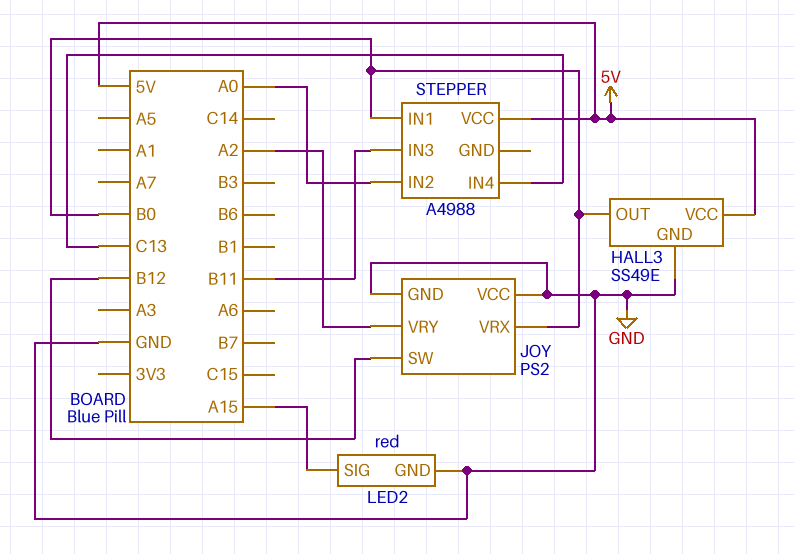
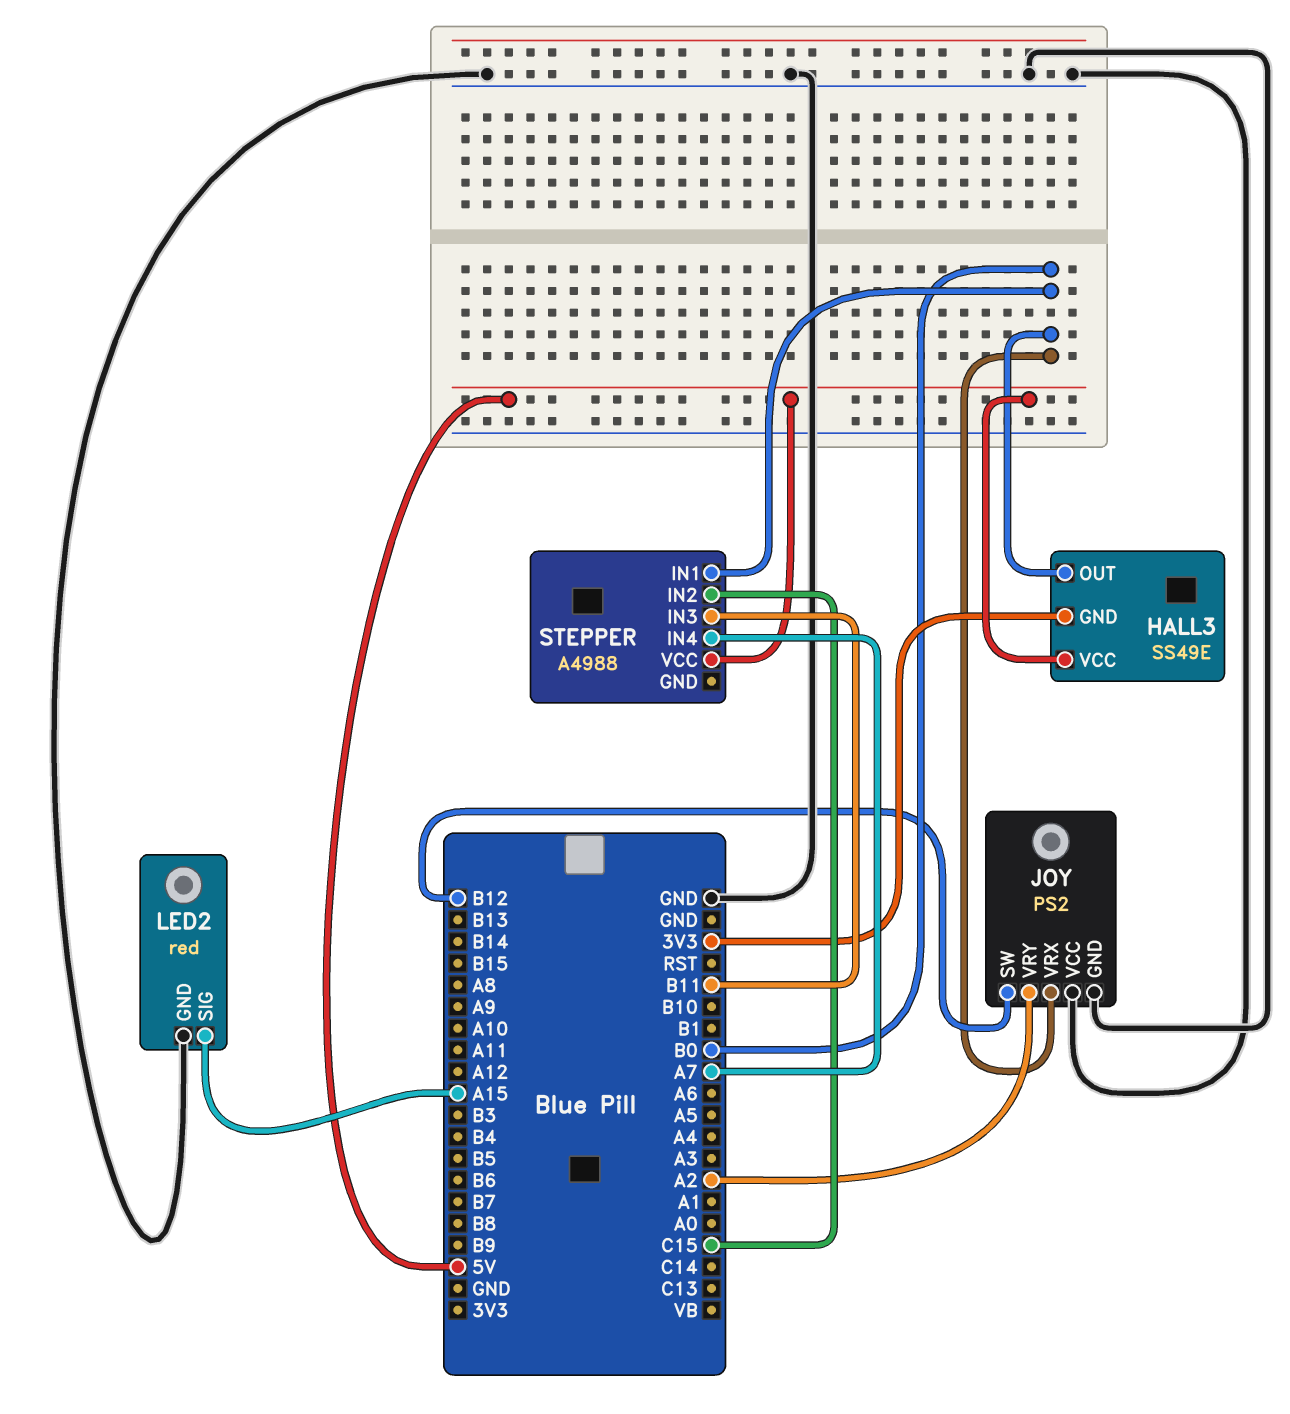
HALL3 pin GND: GND -> 3V3
STEPPER pin IN2: A0 -> C15
STEPPER pin IN4: C13 -> A7

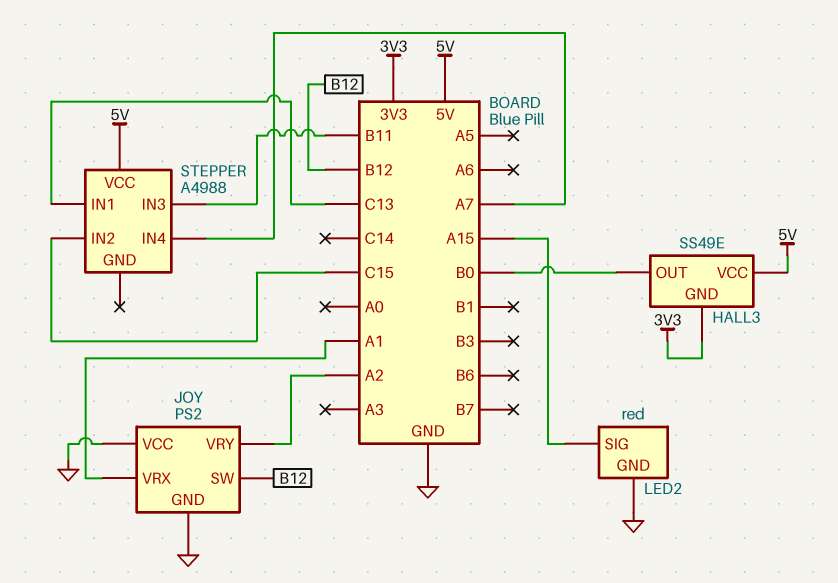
JOY pin VRX: B0 -> A1
STEPPER pin IN1: B0 -> C13

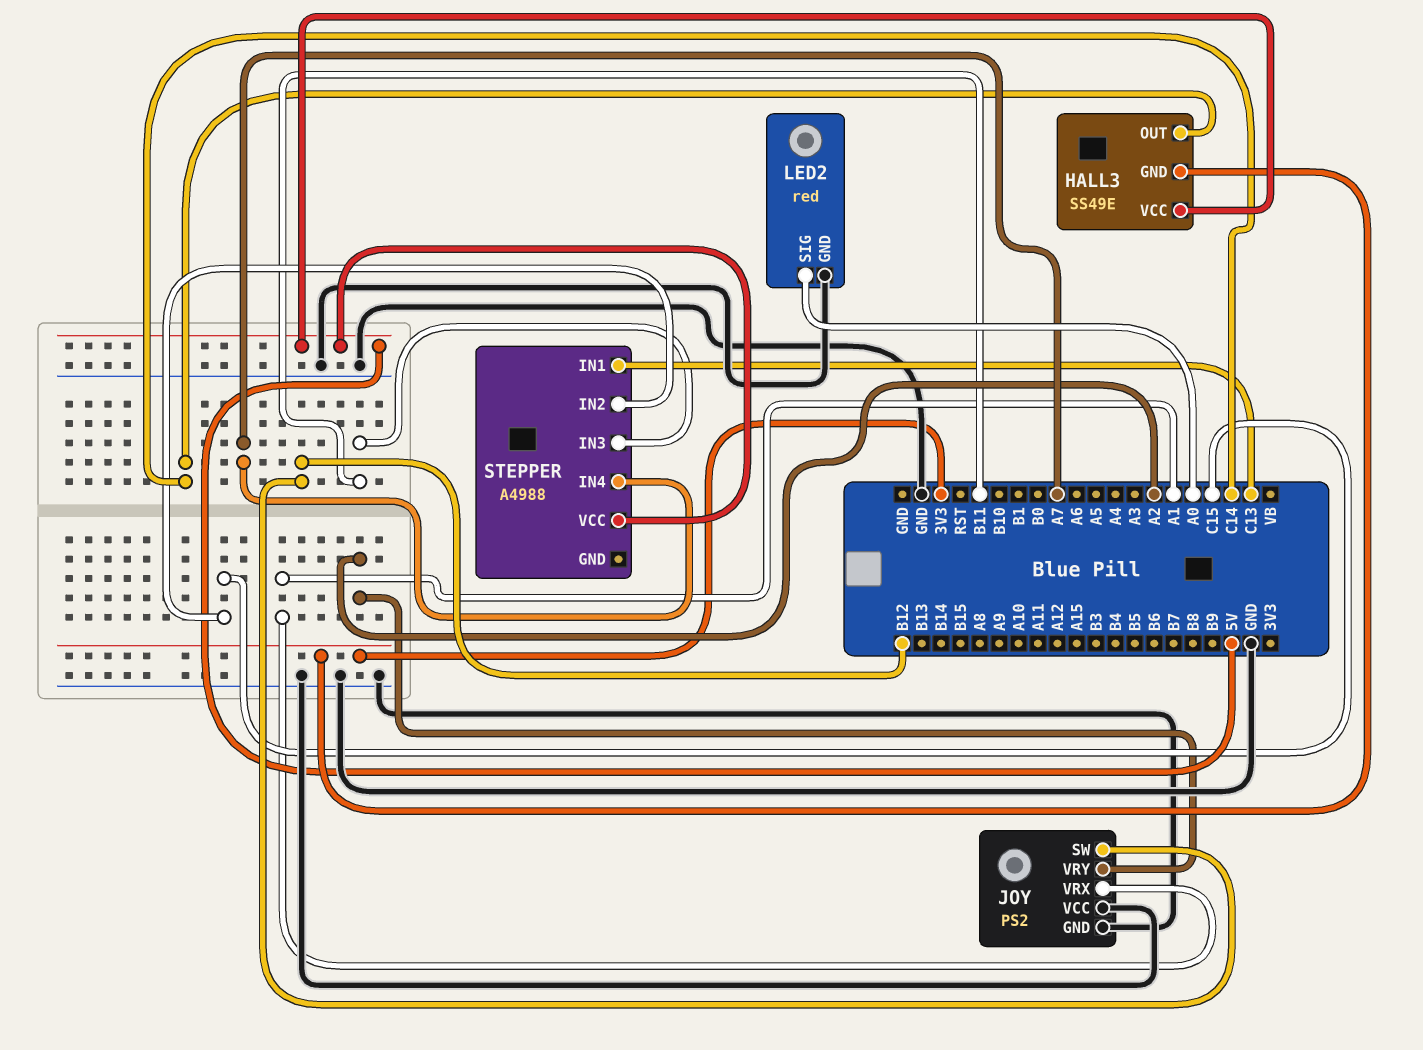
HALL3 pin OUT: B0 -> C14
LED2 pin SIG: A15 -> A0

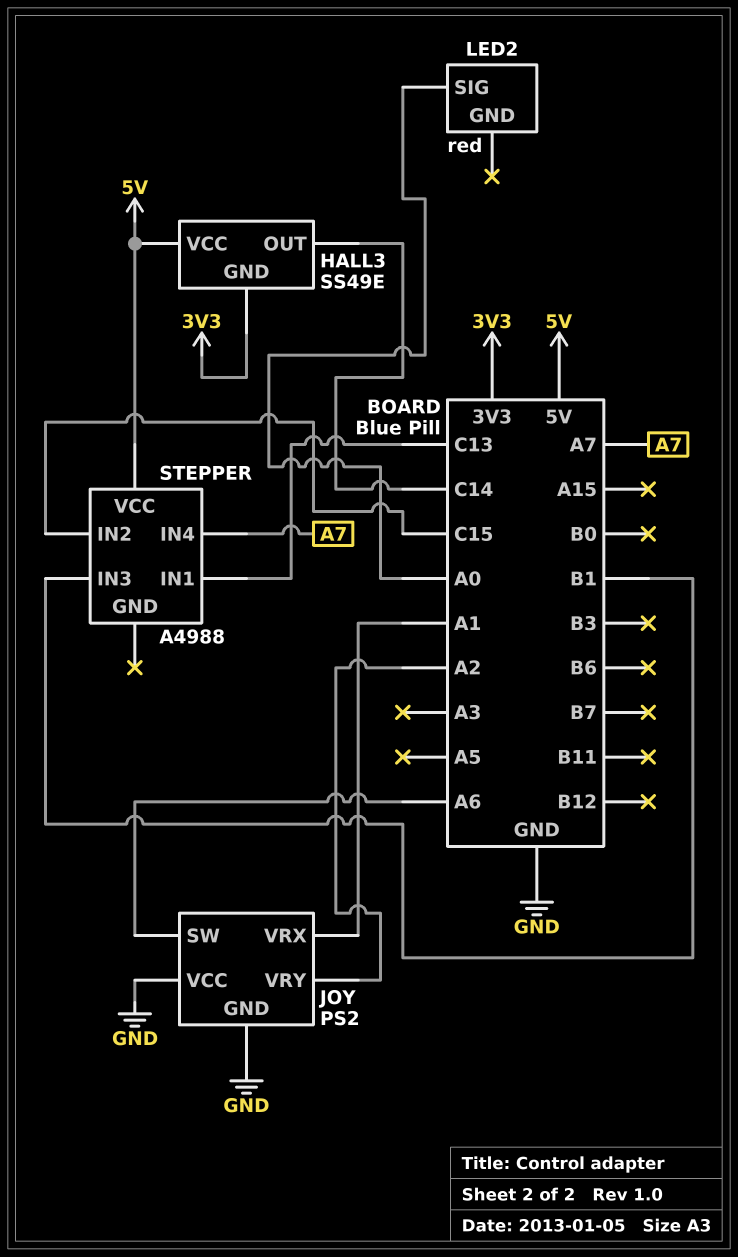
JOY pin SW: B12 -> A6
LED2 pin GND: GND -> none
STEPPER pin IN3: B11 -> B1

